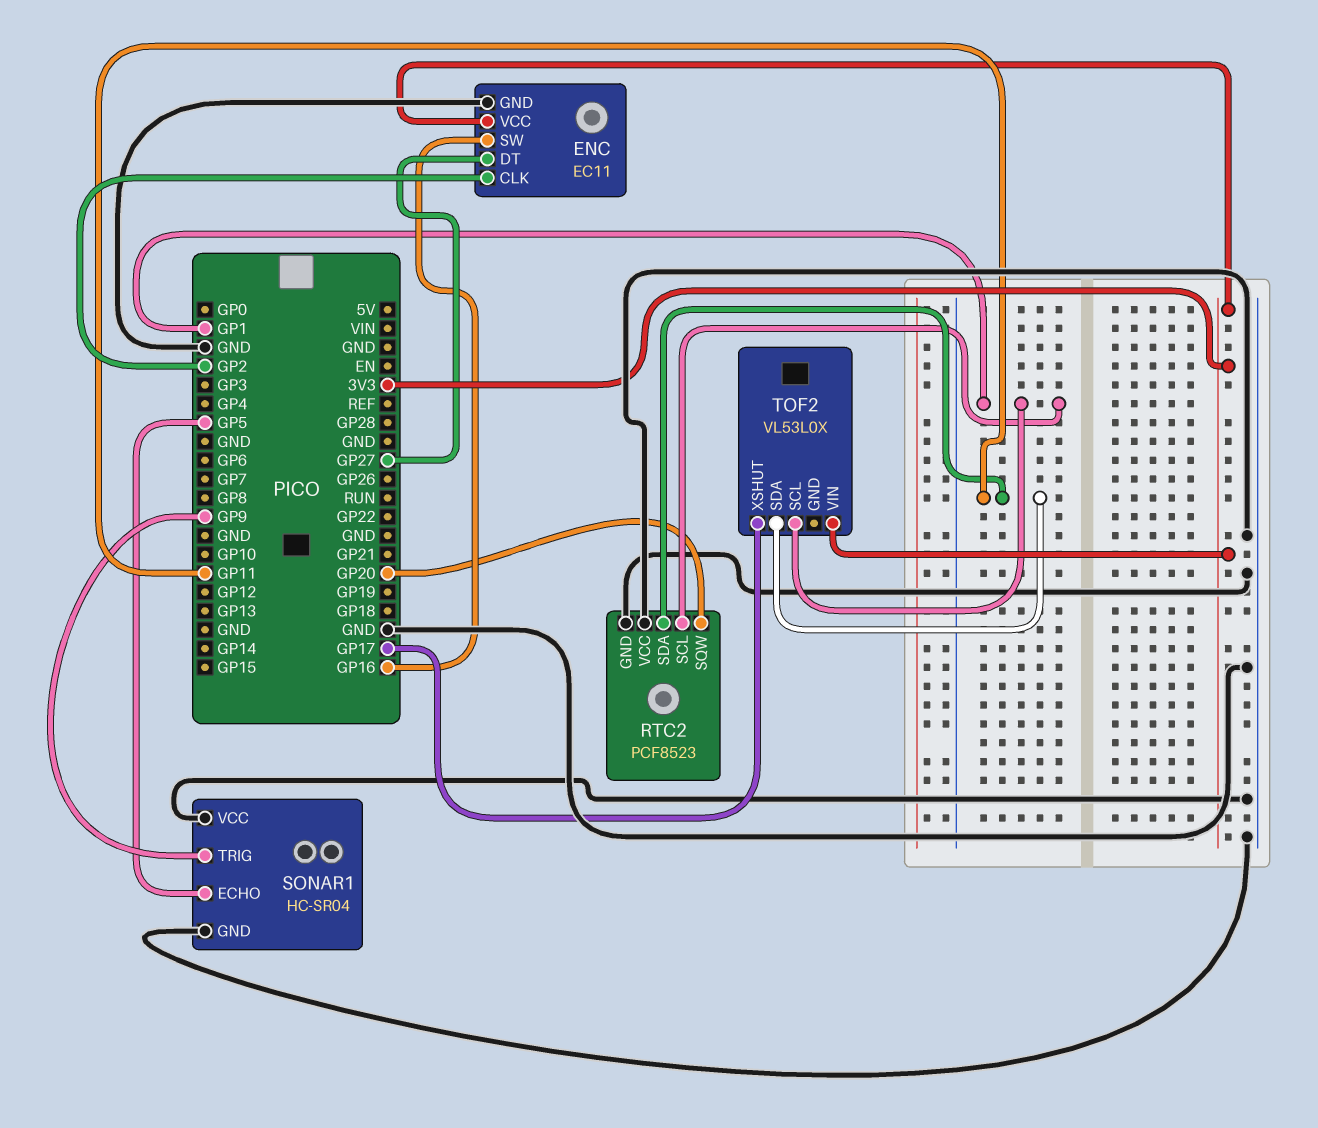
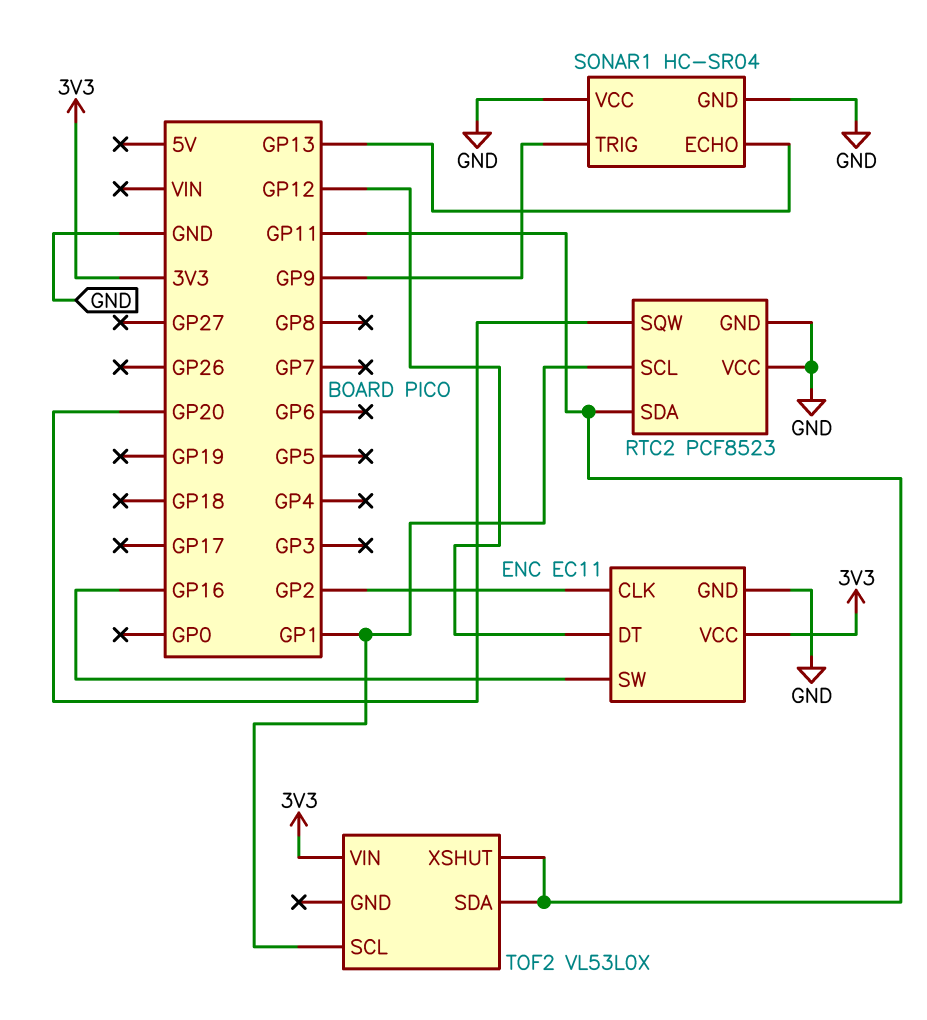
ENC pin DT: GP27 -> GP12
SONAR1 pin ECHO: GP5 -> GP13
TOF2 pin XSHUT: GP17 -> GP11

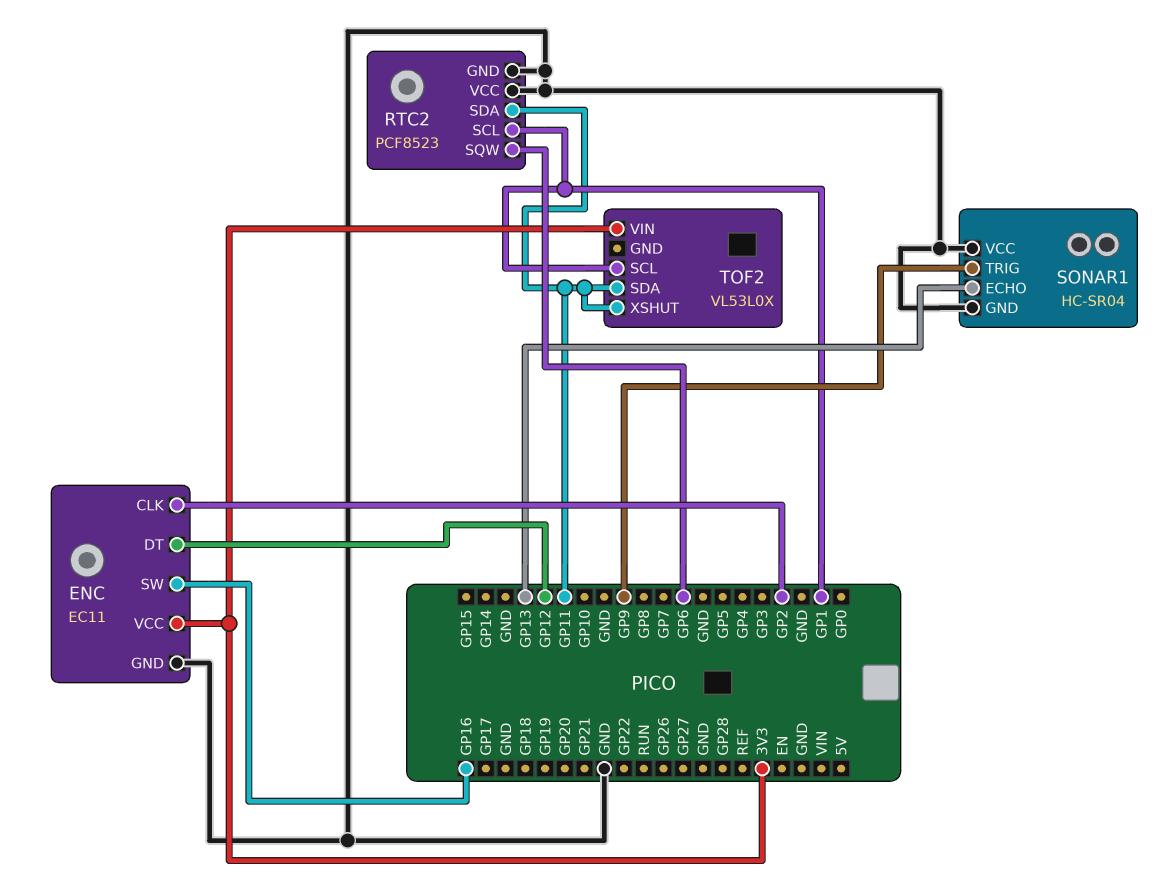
RTC2 pin SQW: GP20 -> GP6

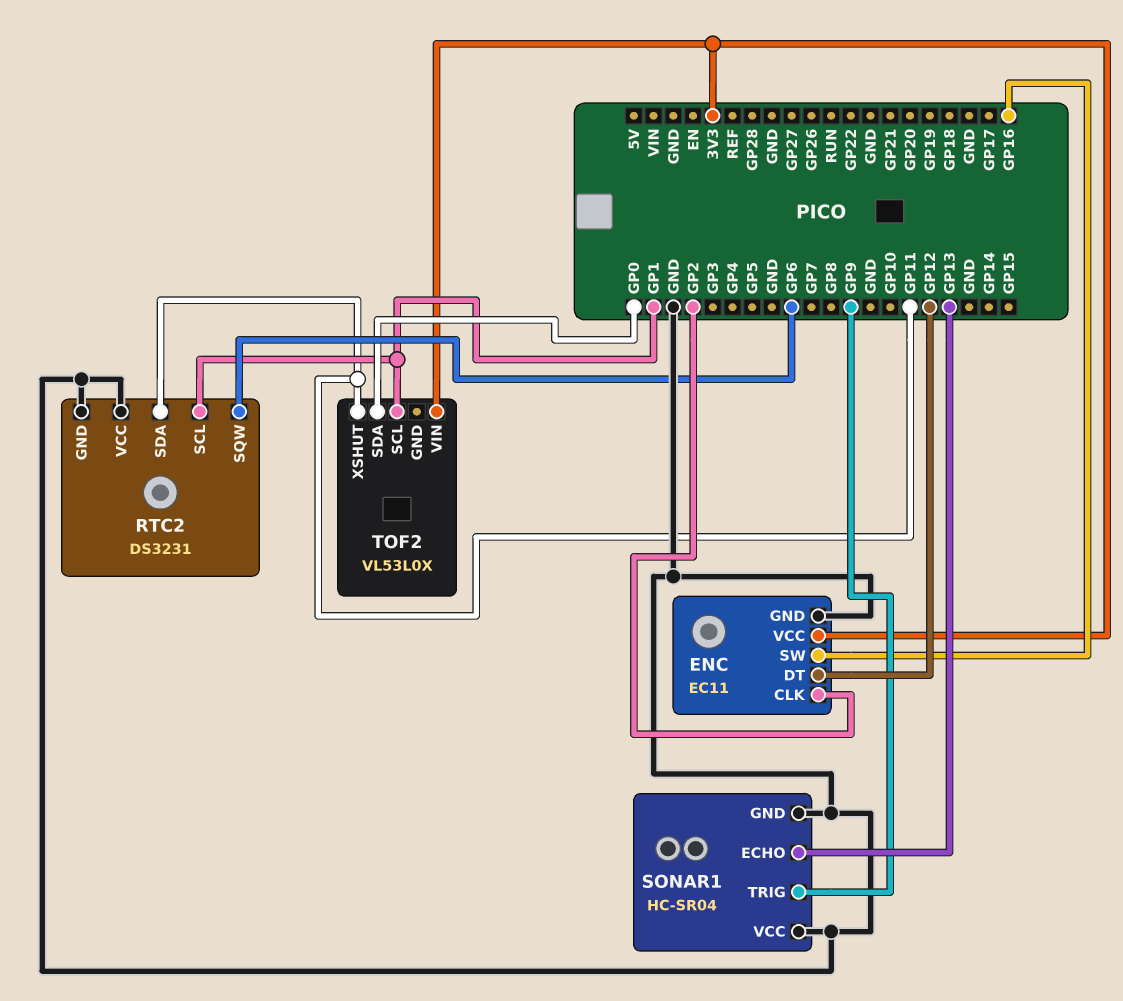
RTC2: PCF8523 -> DS3231
TOF2 pin SDA: GP11 -> GP0

